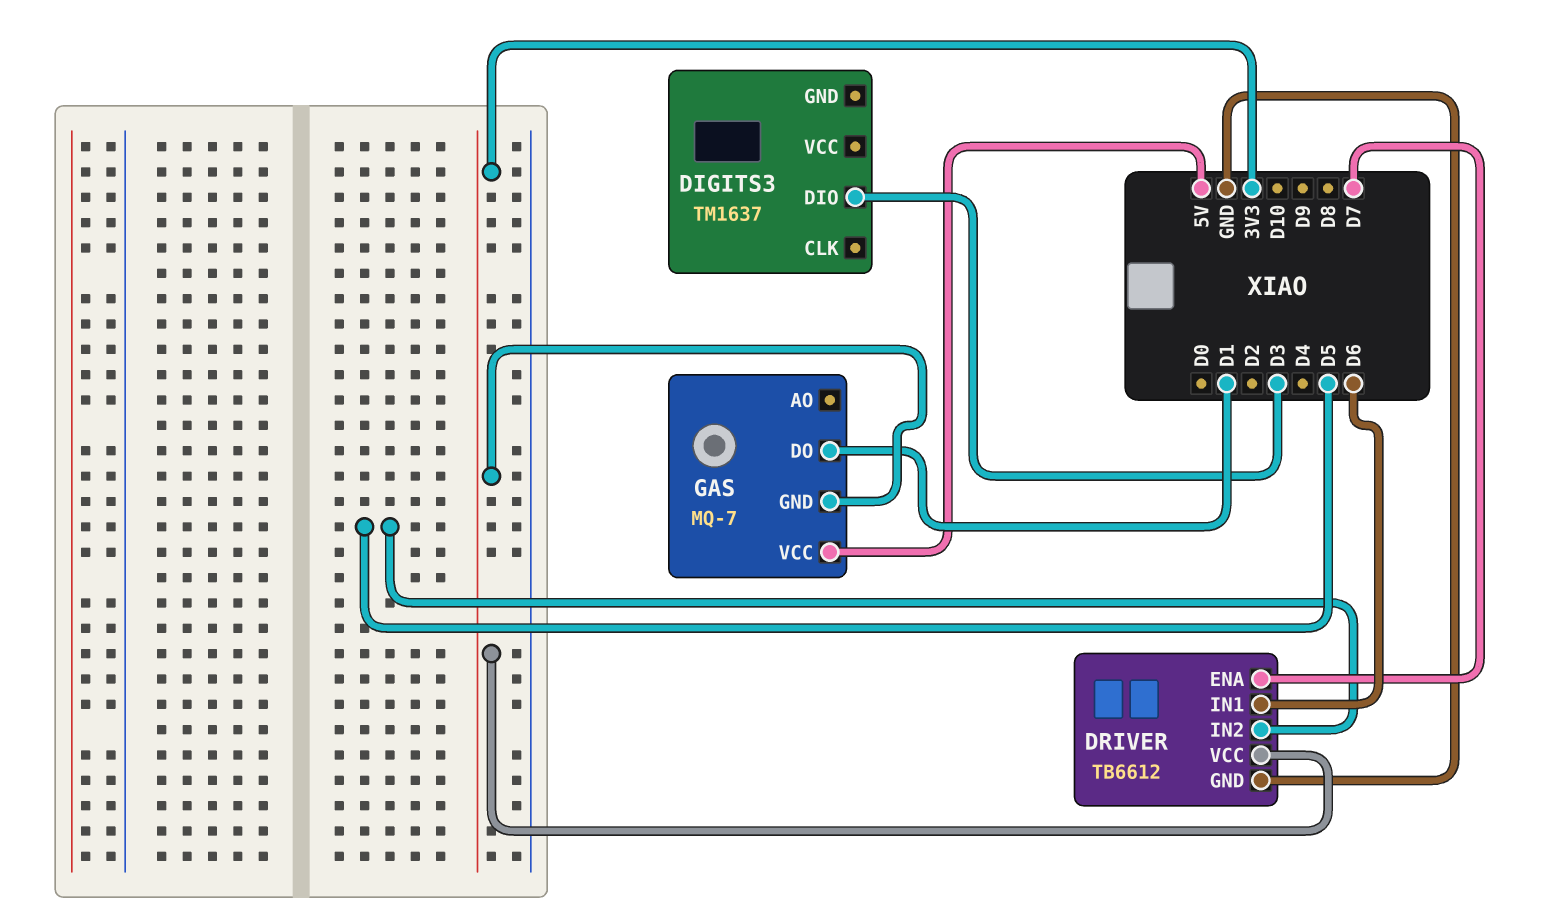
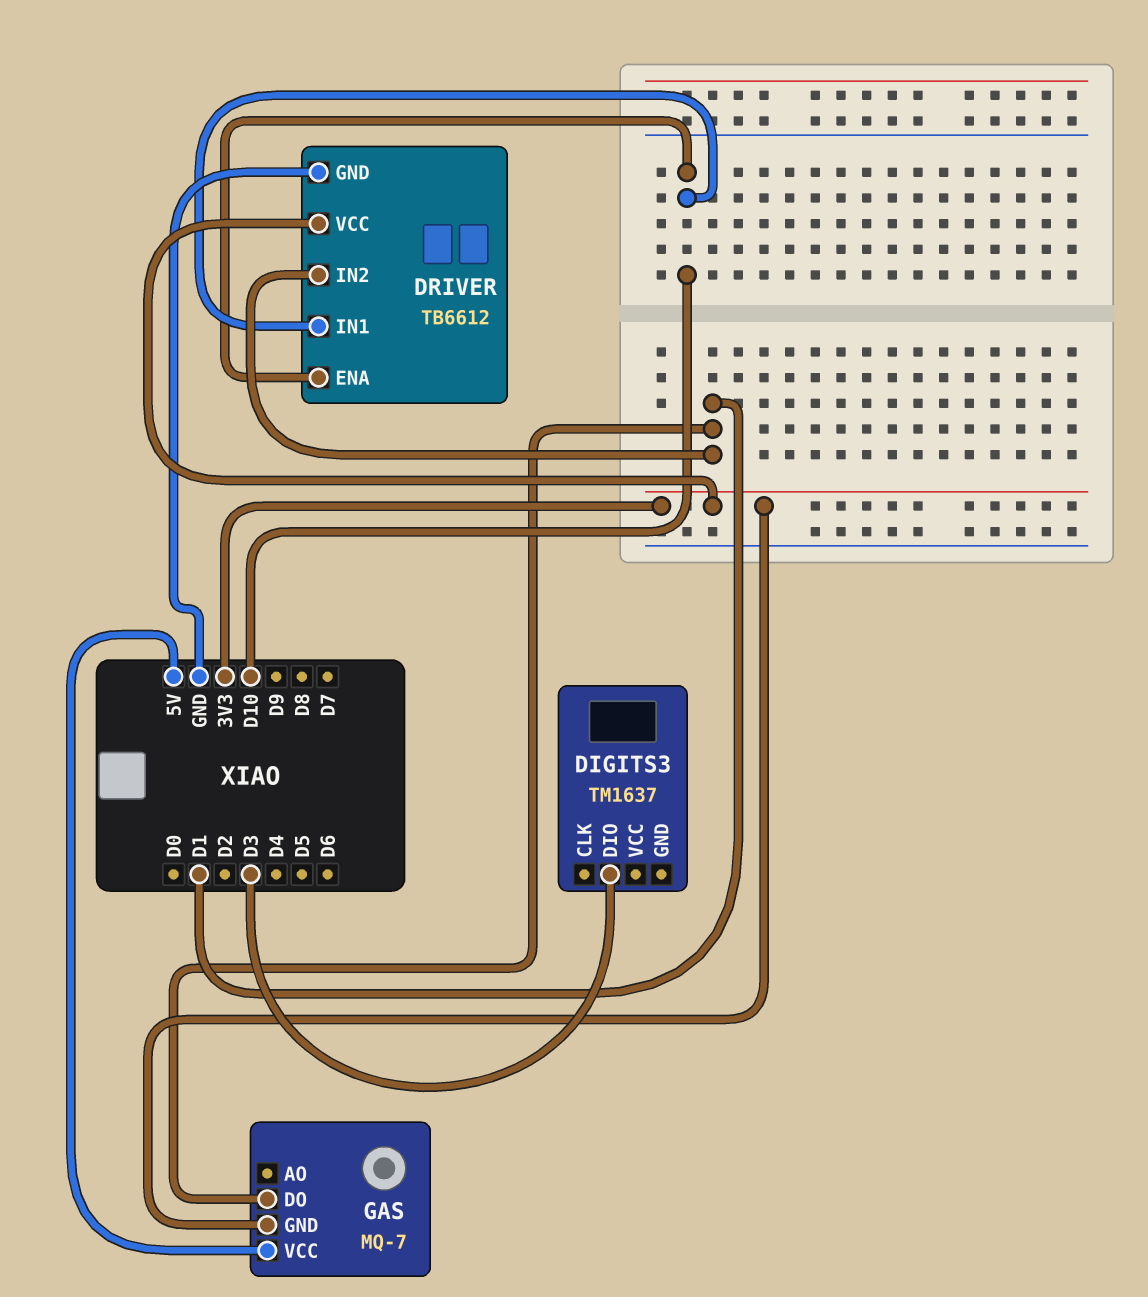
DRIVER pin ENA: D7 -> D10
DRIVER pin IN1: D6 -> D10
DRIVER pin IN2: D5 -> D1

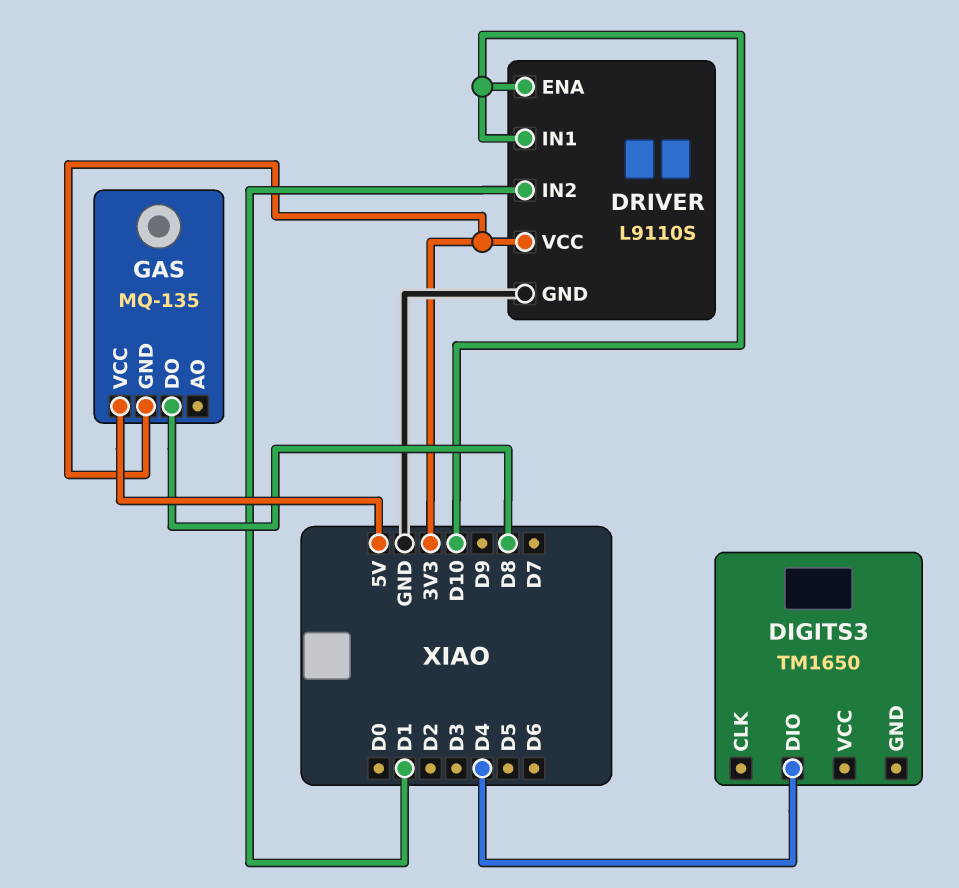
DIGITS3: TM1637 -> TM1650
DIGITS3 pin DIO: D3 -> D4
DRIVER: TB6612 -> L9110S
GAS: MQ-7 -> MQ-135
GAS pin DO: D1 -> D8

